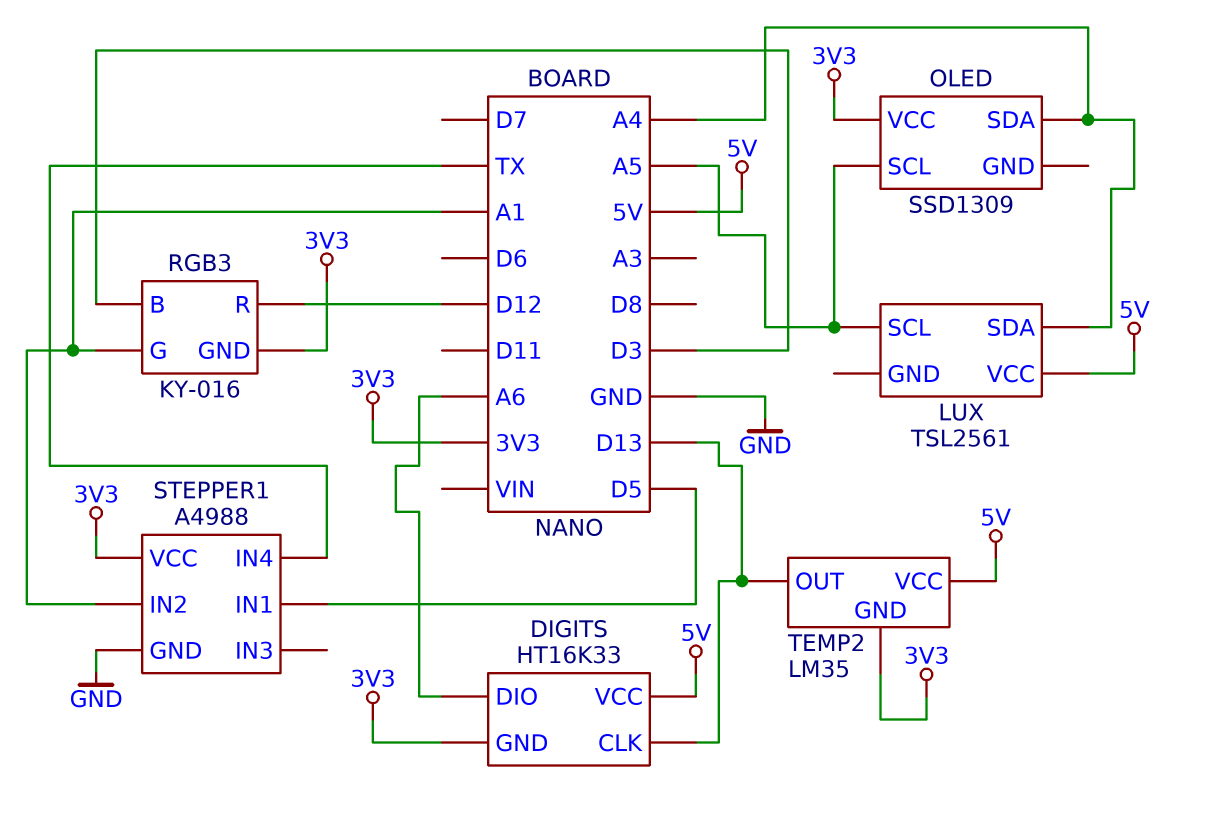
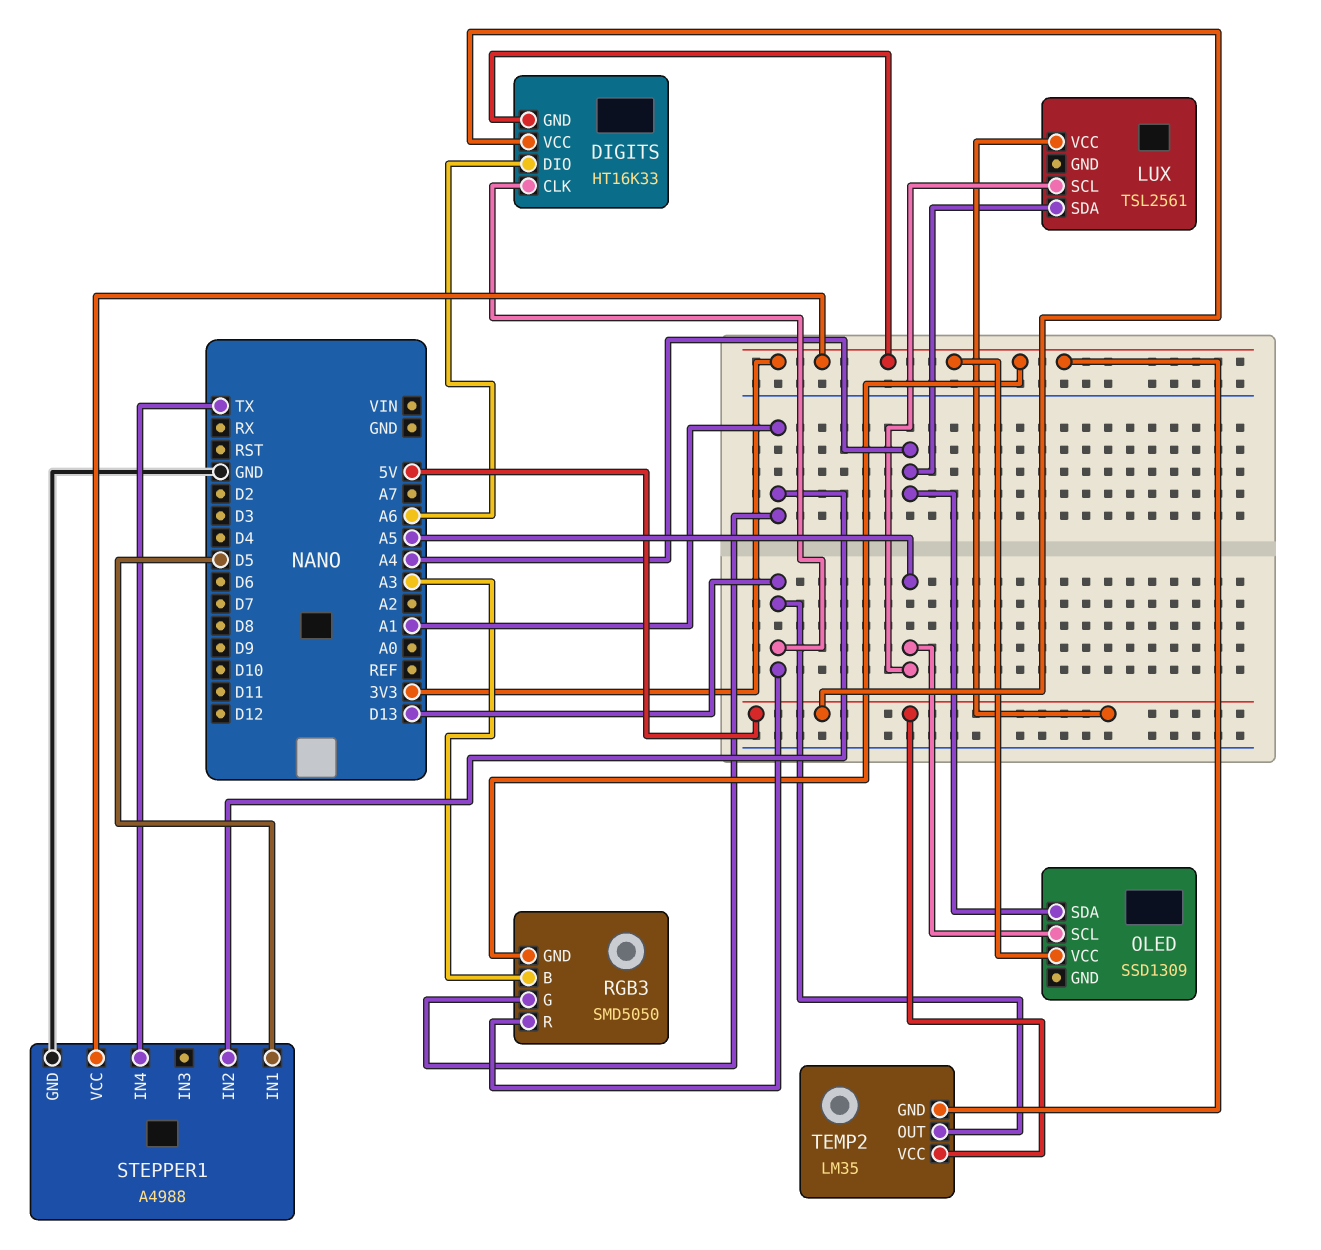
RGB3: KY-016 -> SMD5050
RGB3 pin B: D3 -> A3
RGB3 pin R: D12 -> D13

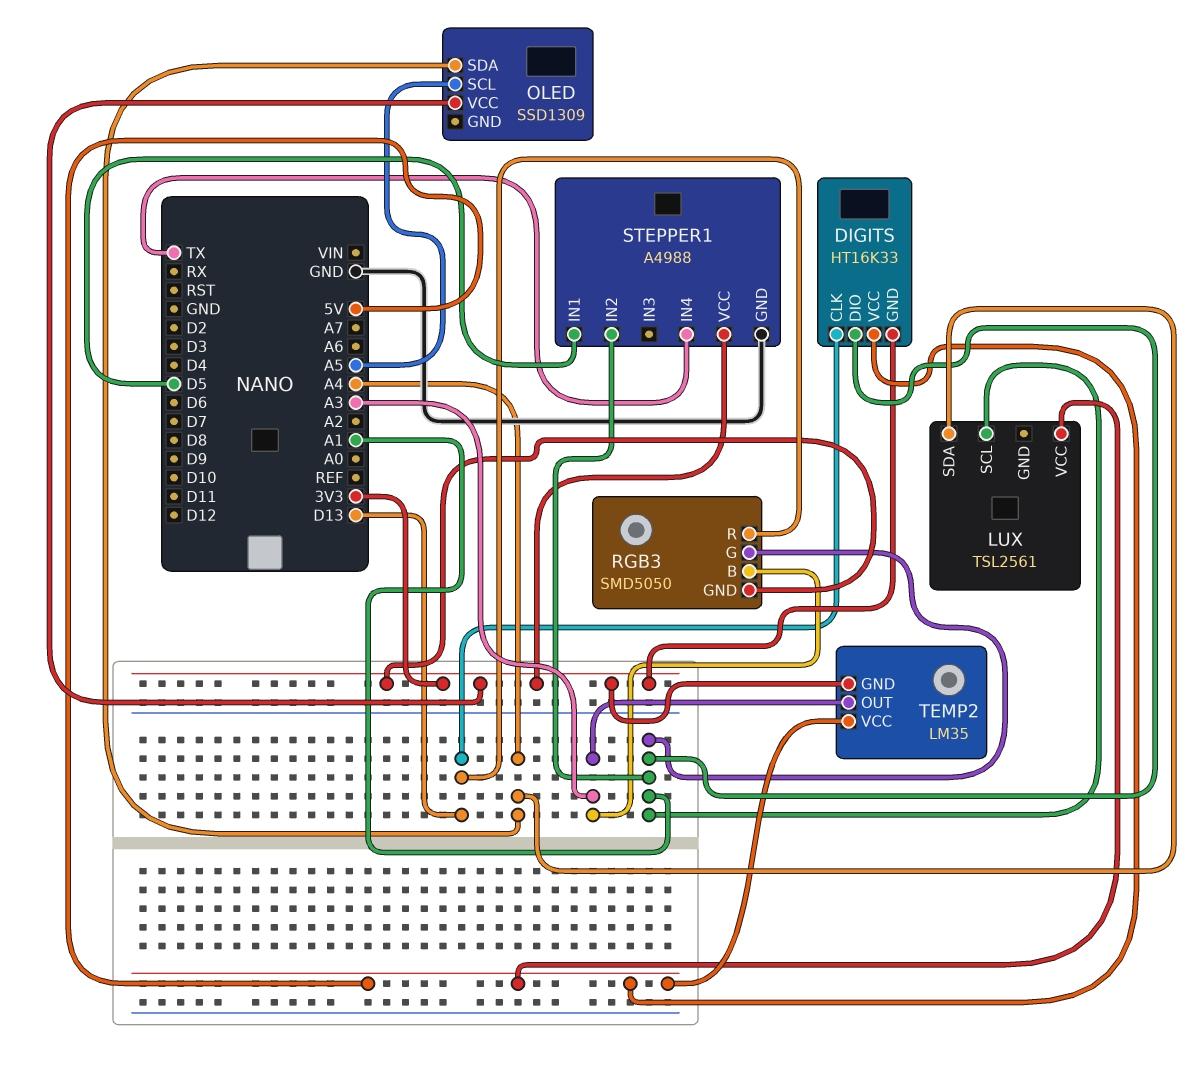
DIGITS pin DIO: A6 -> A1
LUX pin SCL: A5 -> A1
TEMP2 pin OUT: D13 -> A3

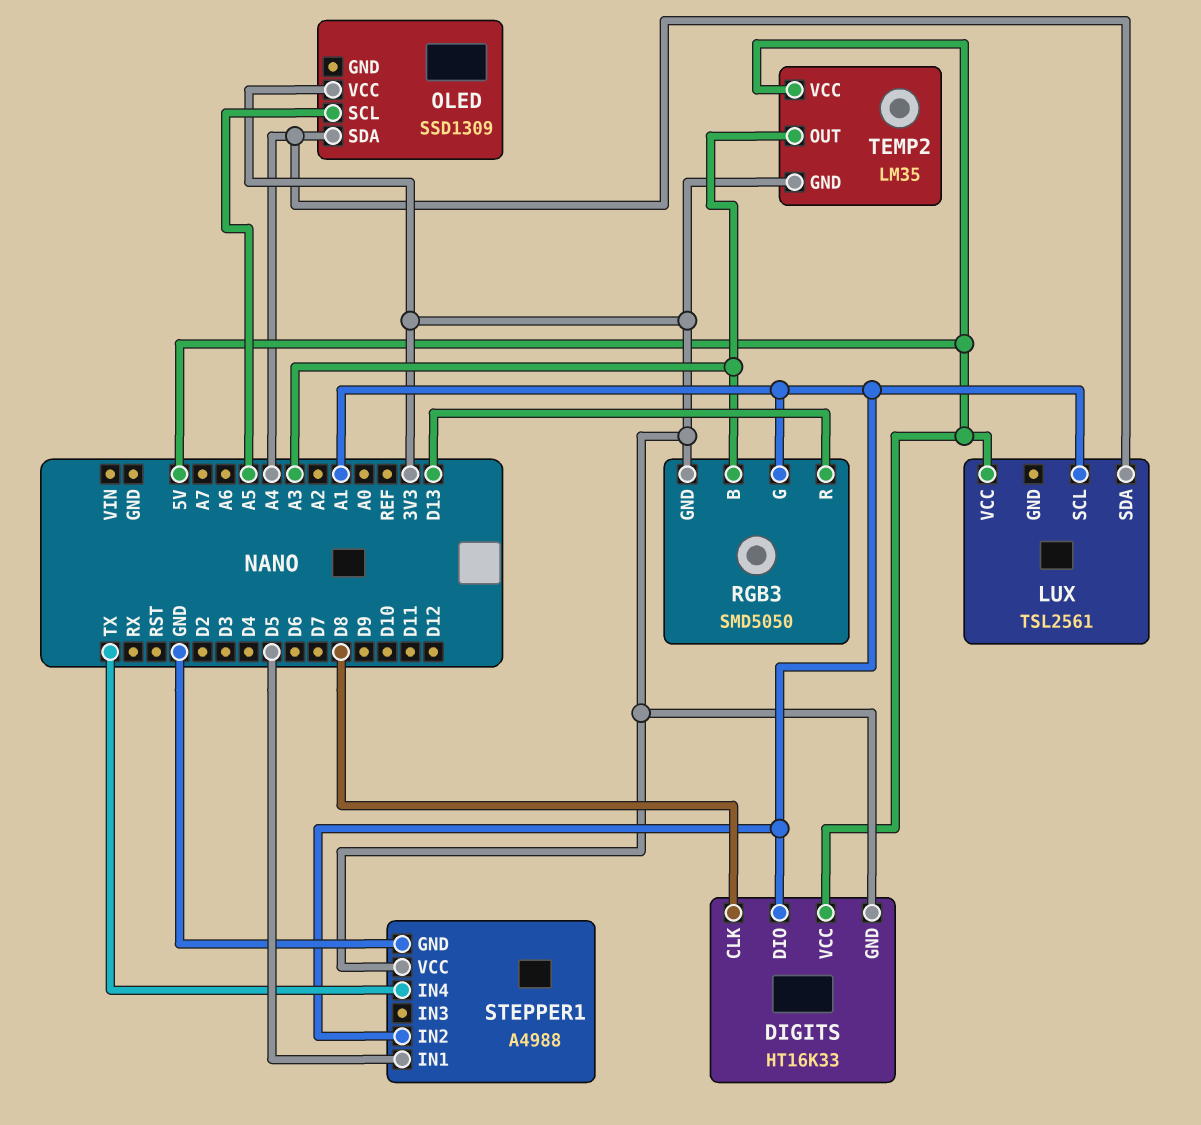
DIGITS pin CLK: D13 -> D8

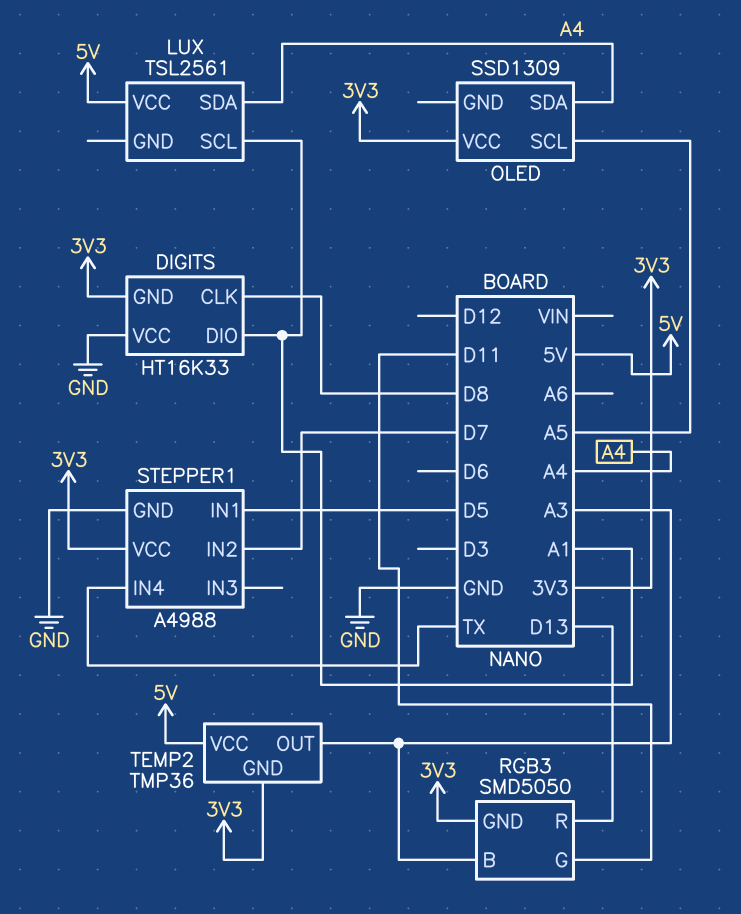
DIGITS pin VCC: 5V -> GND
RGB3 pin G: A1 -> D11
STEPPER1 pin IN2: A1 -> D7
TEMP2: LM35 -> TMP36

